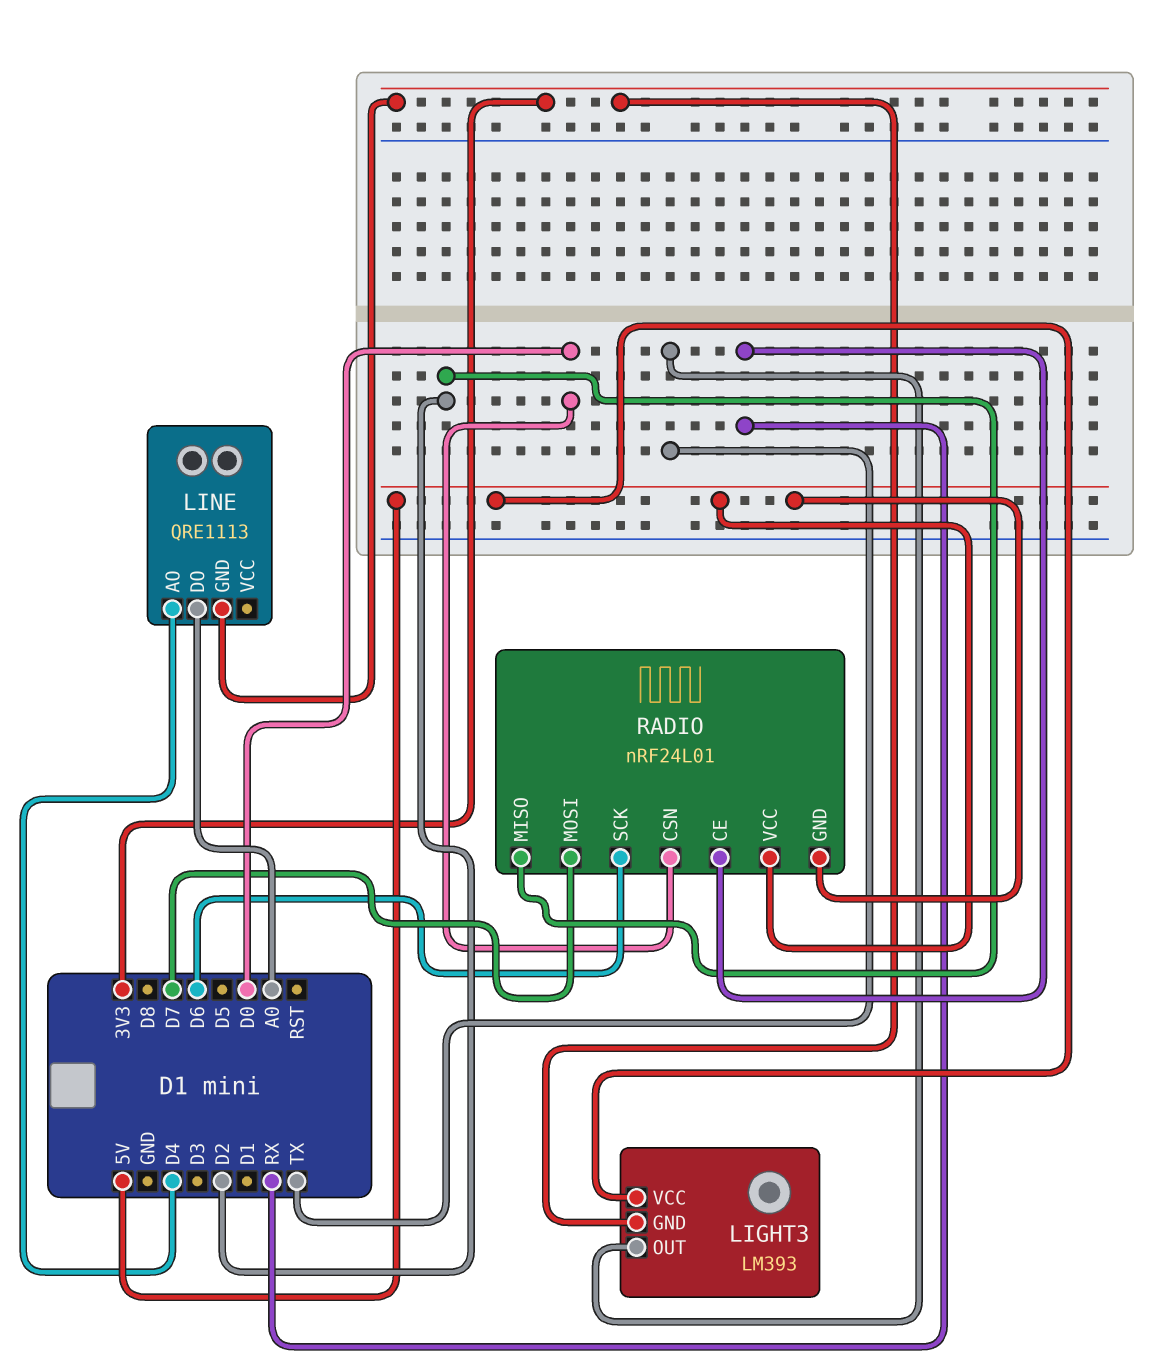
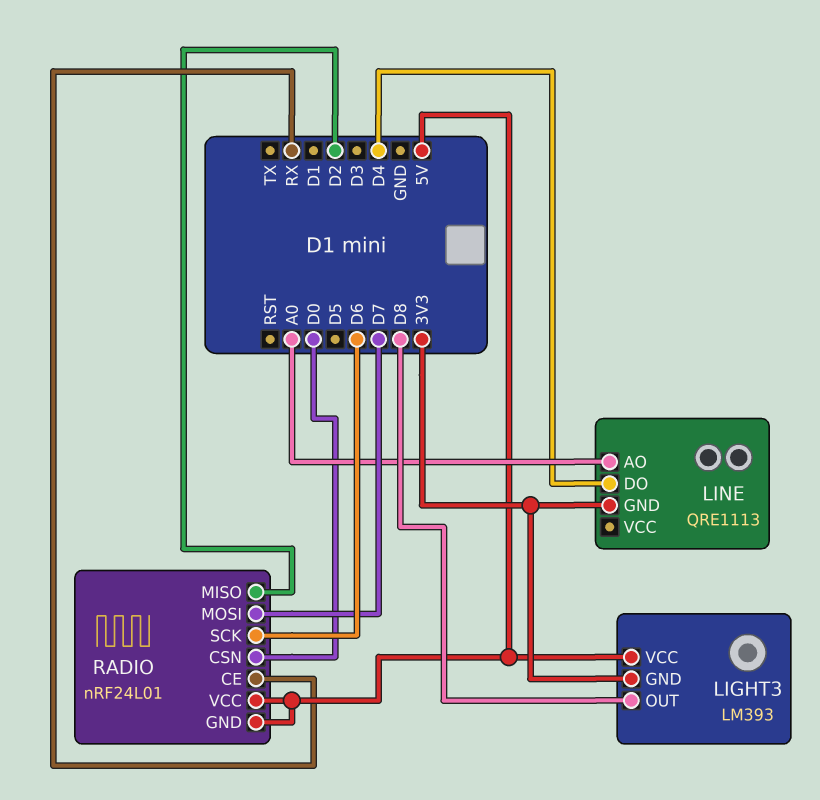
LIGHT3 pin OUT: TX -> D8
LINE pin AO: D4 -> A0
LINE pin DO: A0 -> D4

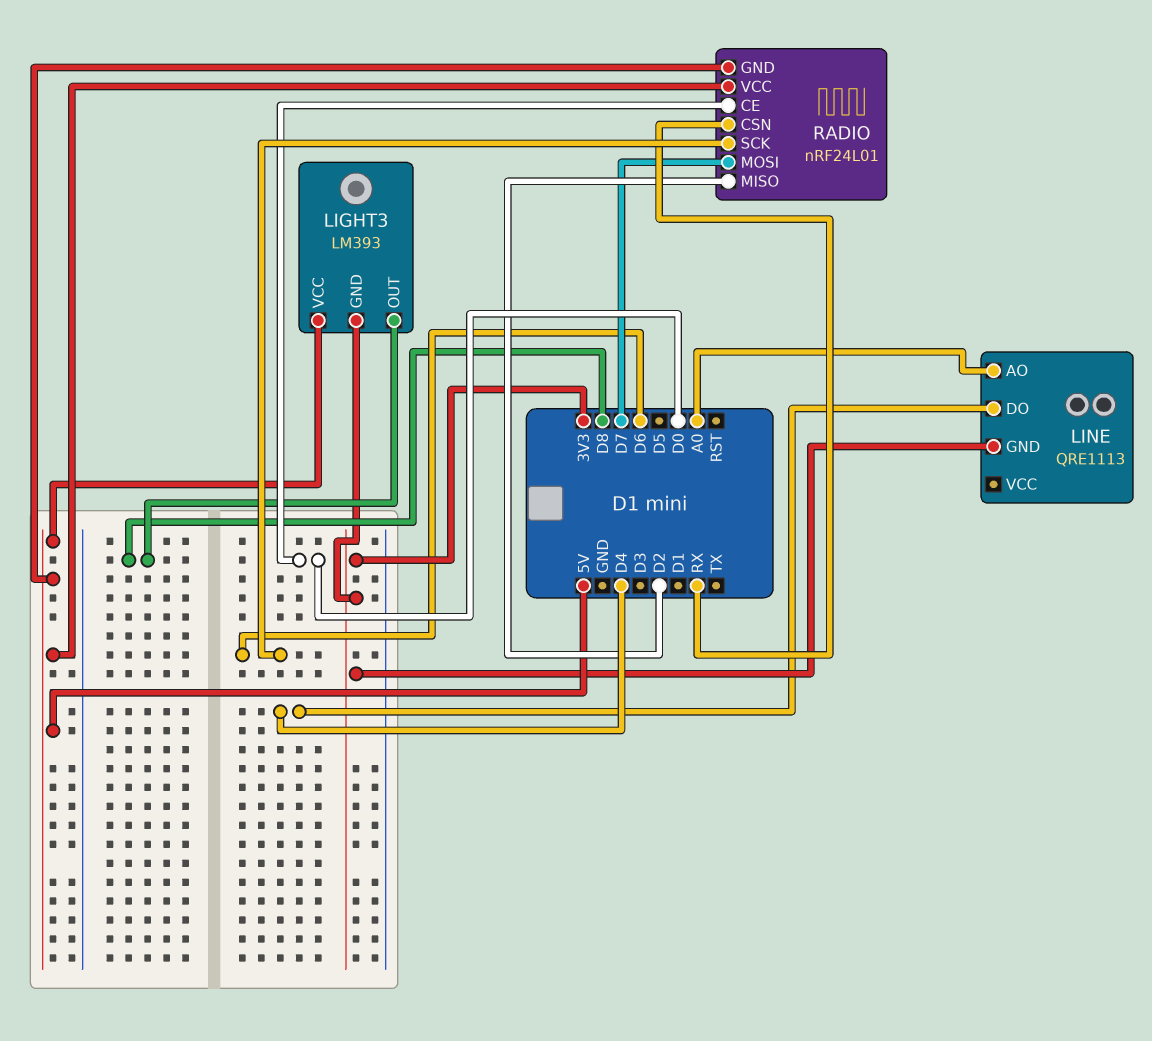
RADIO pin CE: RX -> D0
RADIO pin CSN: D0 -> RX

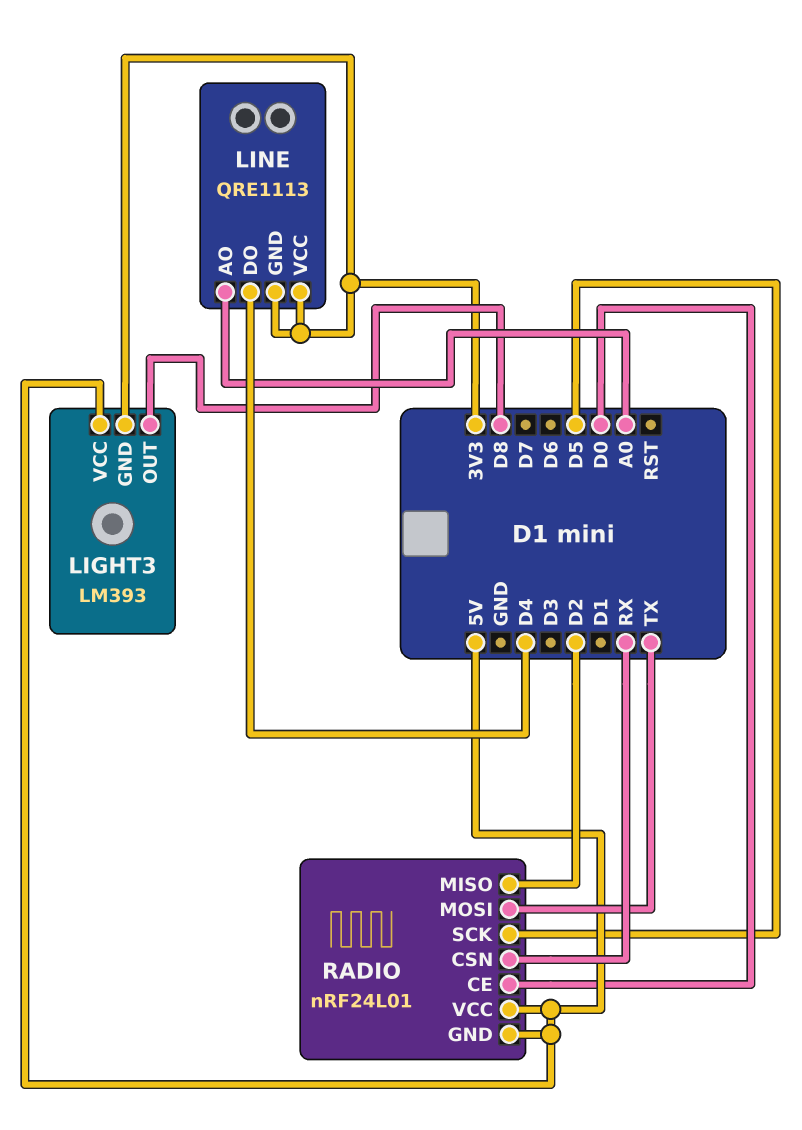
LINE pin VCC: none -> 3V3
RADIO pin MOSI: D7 -> TX
RADIO pin SCK: D6 -> D5

